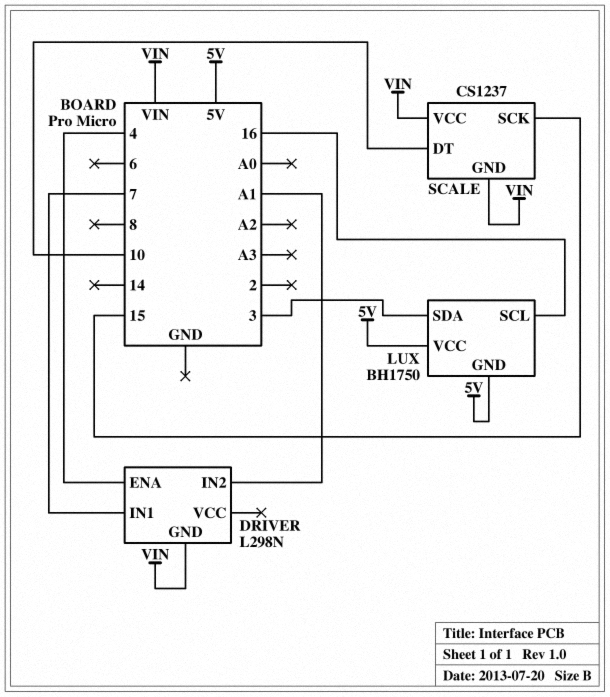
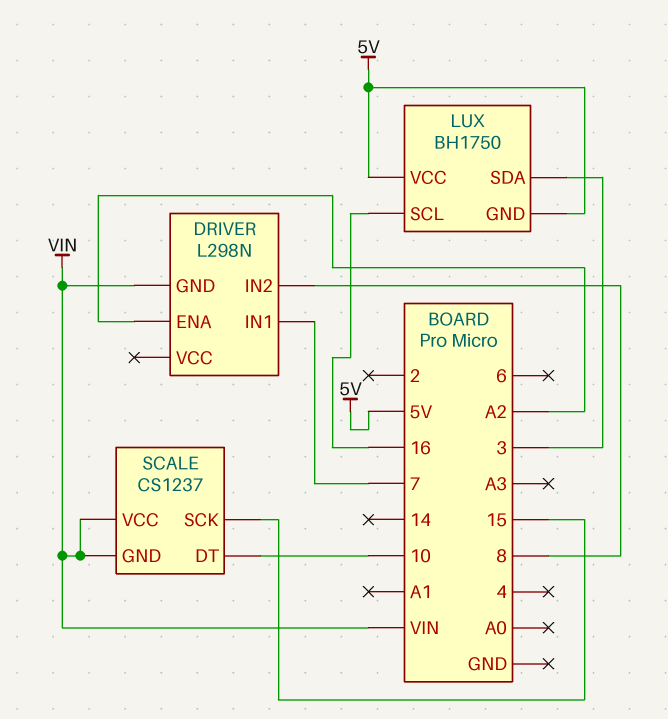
DRIVER pin ENA: 4 -> A2
DRIVER pin IN2: A1 -> 8

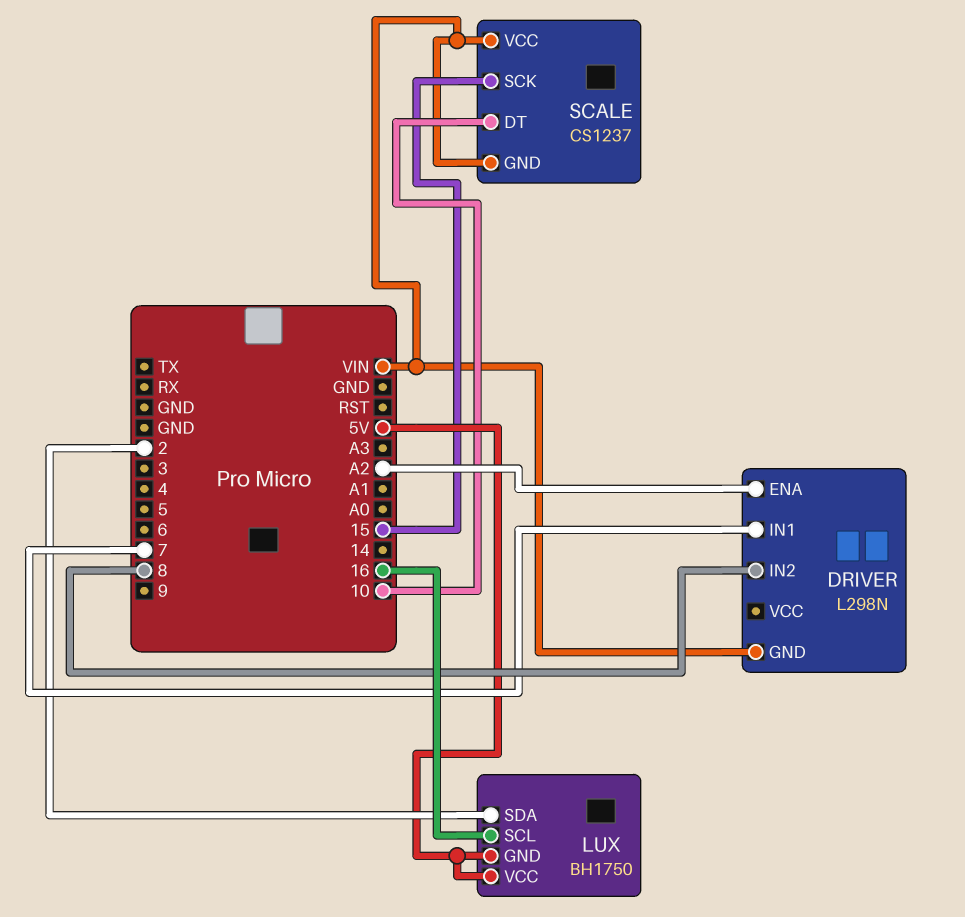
LUX pin SDA: 3 -> 2

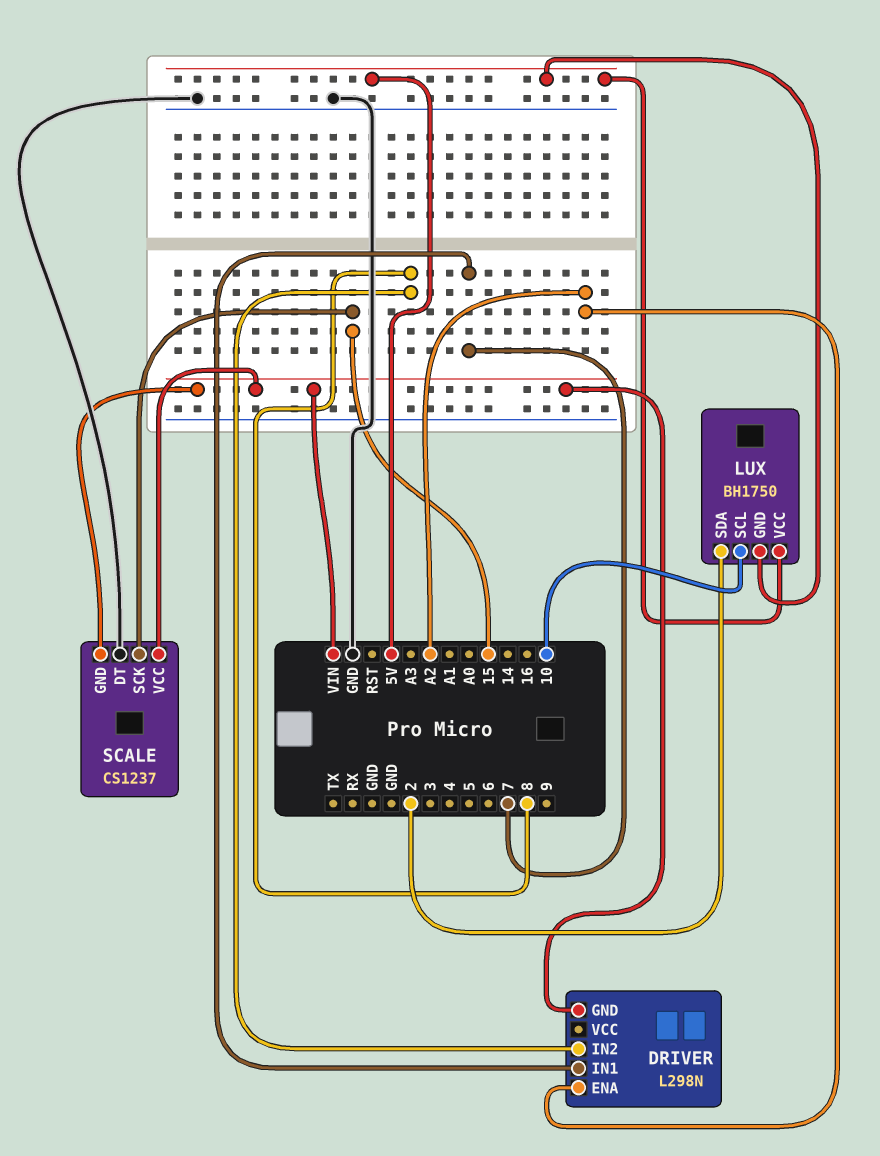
LUX pin SCL: 16 -> 10
SCALE pin DT: 10 -> GND

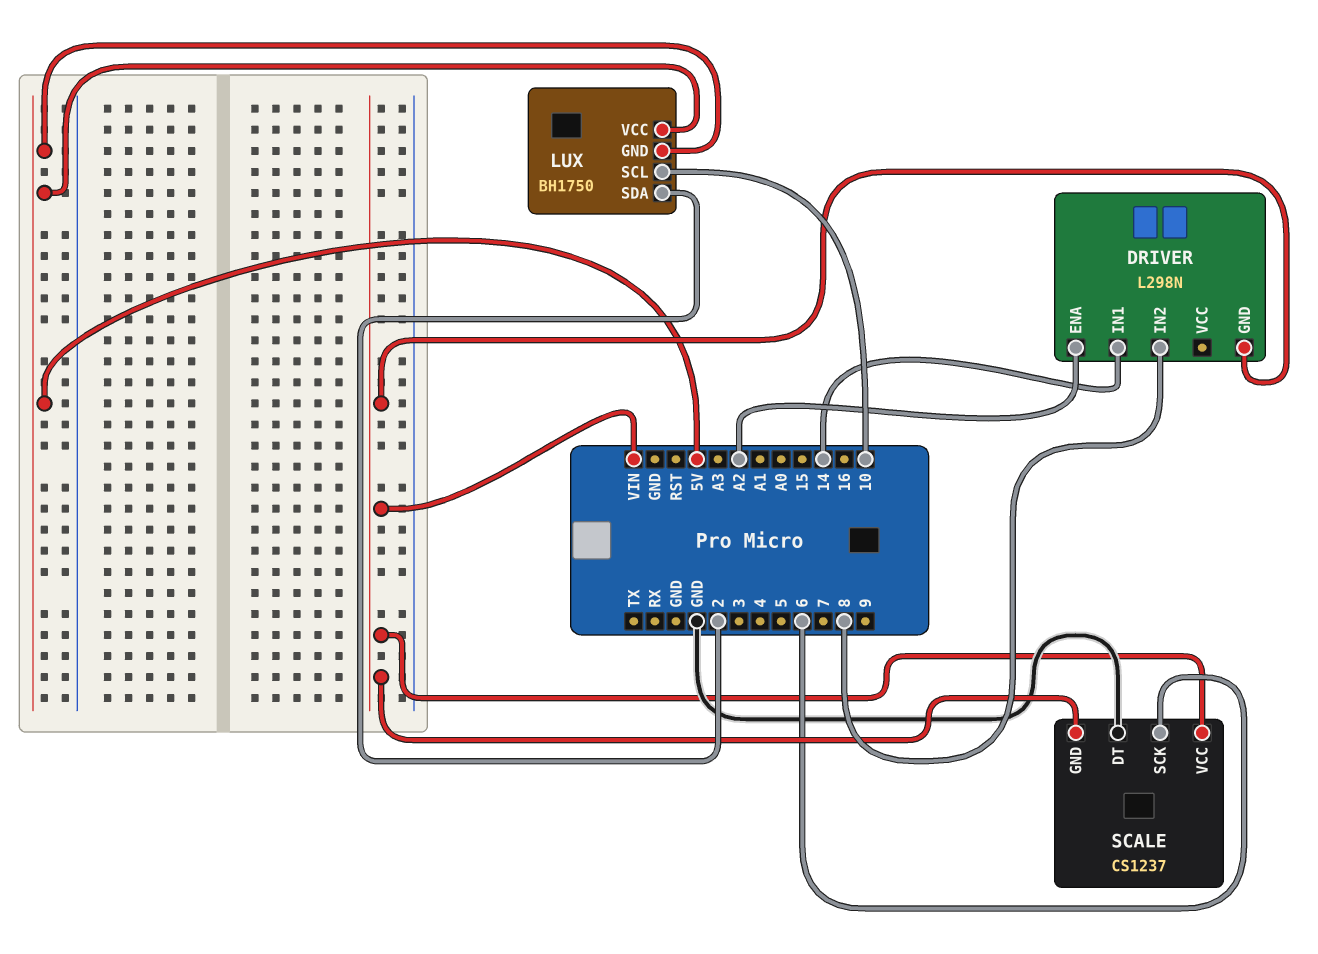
DRIVER pin IN1: 7 -> 14
SCALE pin SCK: 15 -> 6

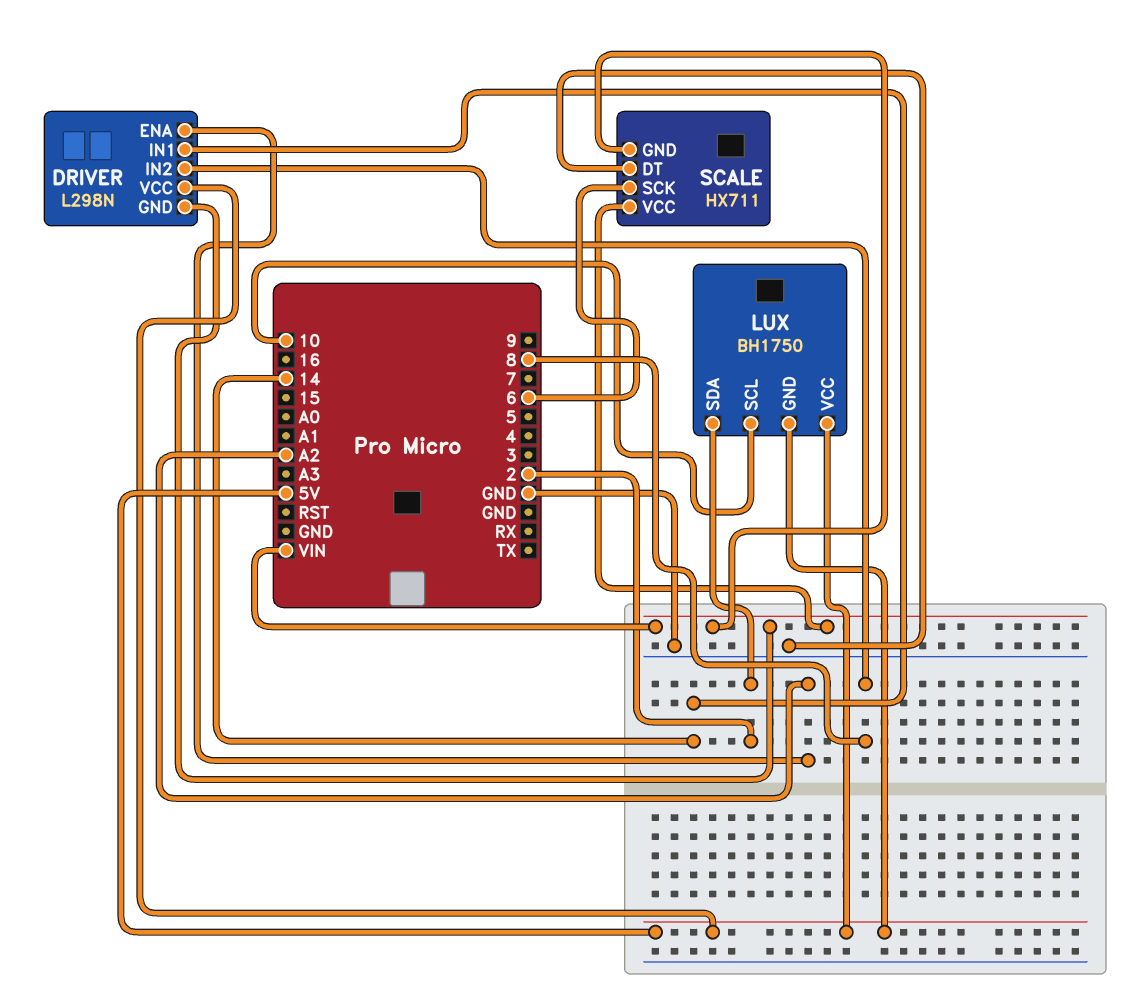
DRIVER pin VCC: none -> 5V
SCALE: CS1237 -> HX711

